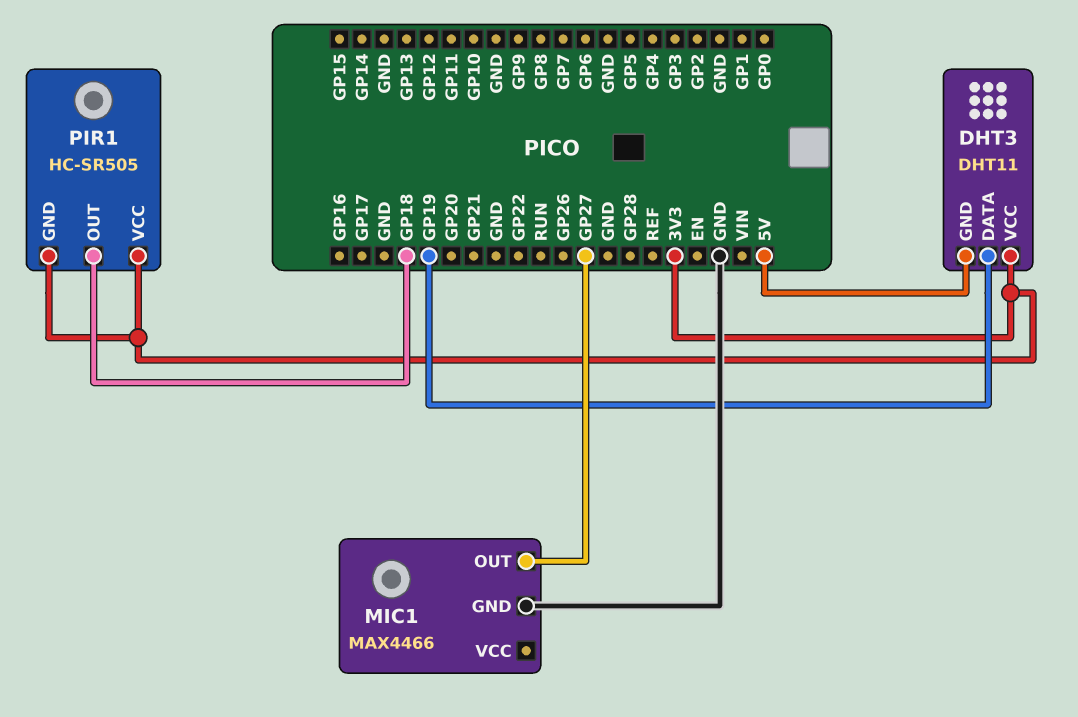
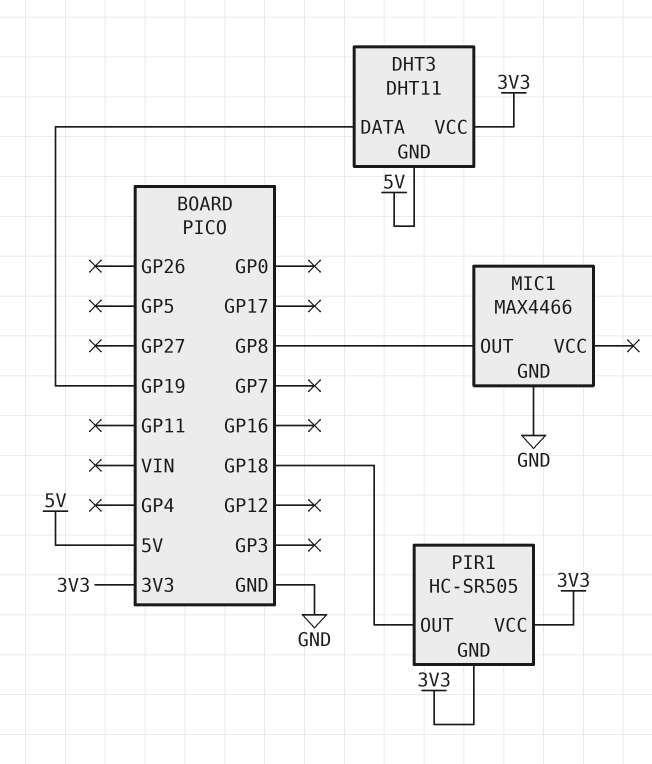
MIC1 pin OUT: GP27 -> GP8

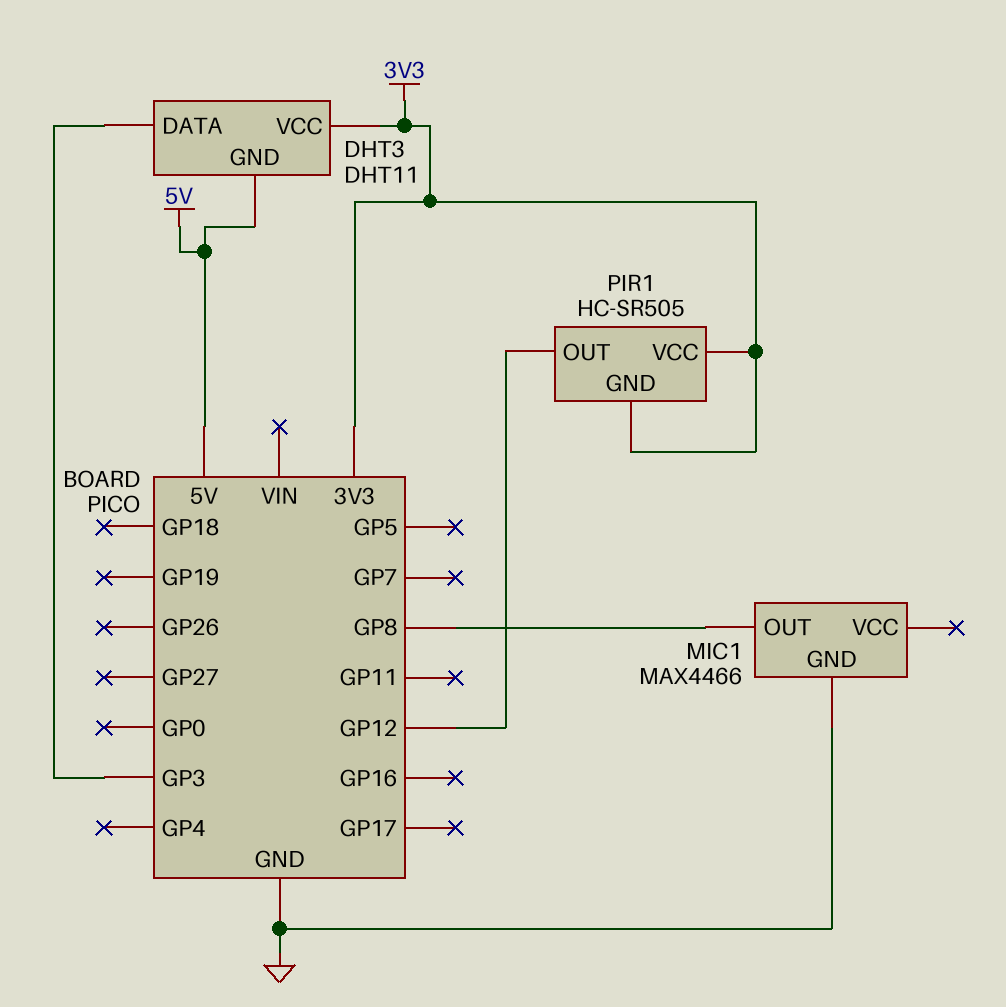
DHT3 pin DATA: GP19 -> GP3
PIR1 pin OUT: GP18 -> GP12

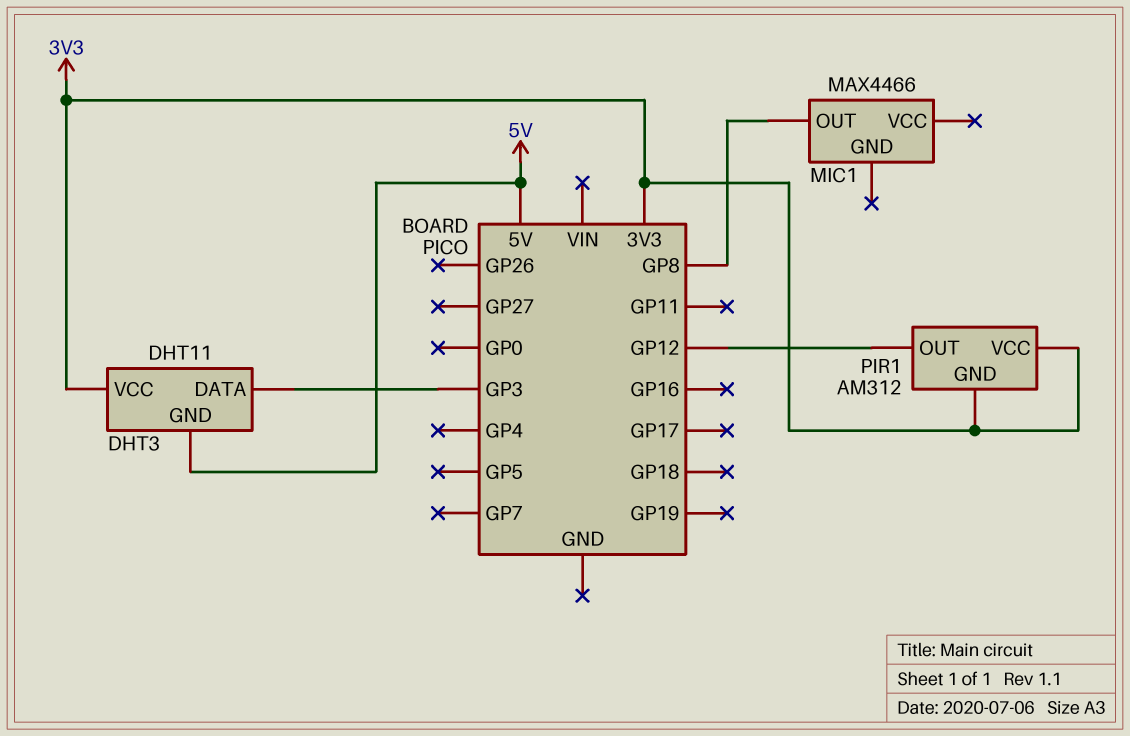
MIC1 pin GND: GND -> none
PIR1: HC-SR505 -> AM312

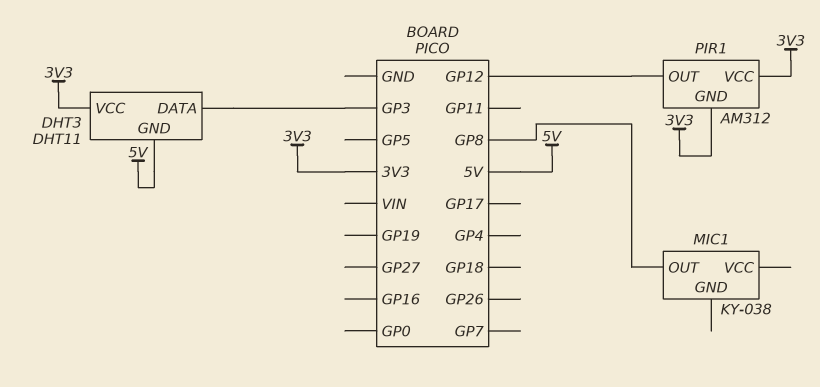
MIC1: MAX4466 -> KY-038

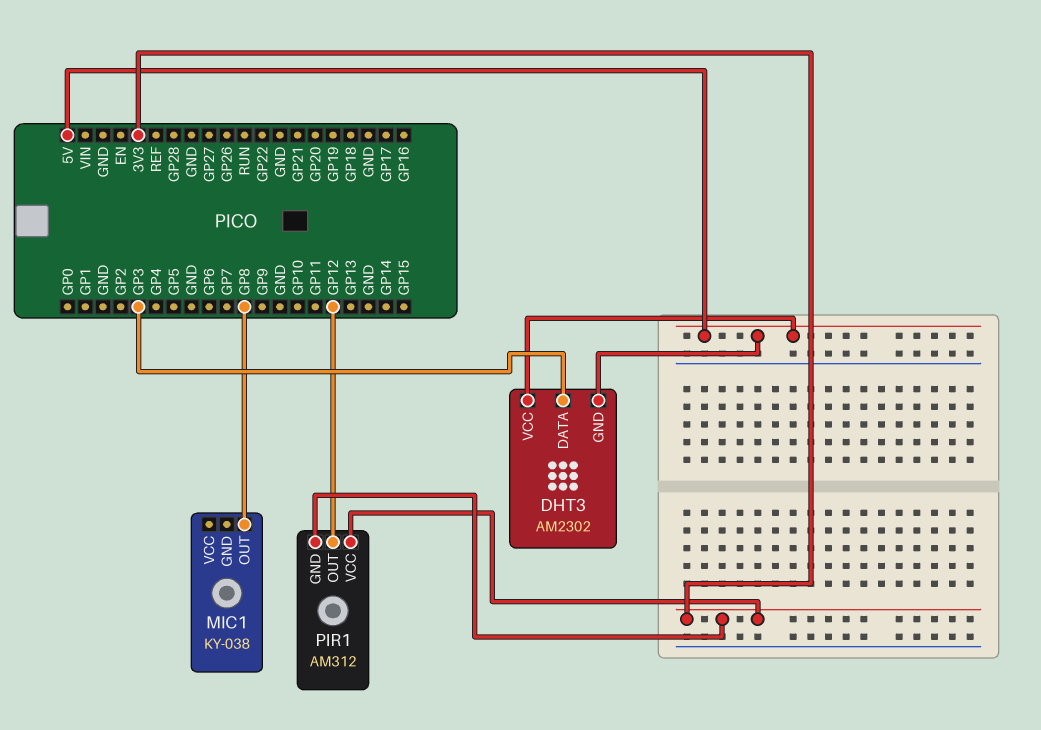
DHT3: DHT11 -> AM2302
DHT3 pin VCC: 3V3 -> 5V

